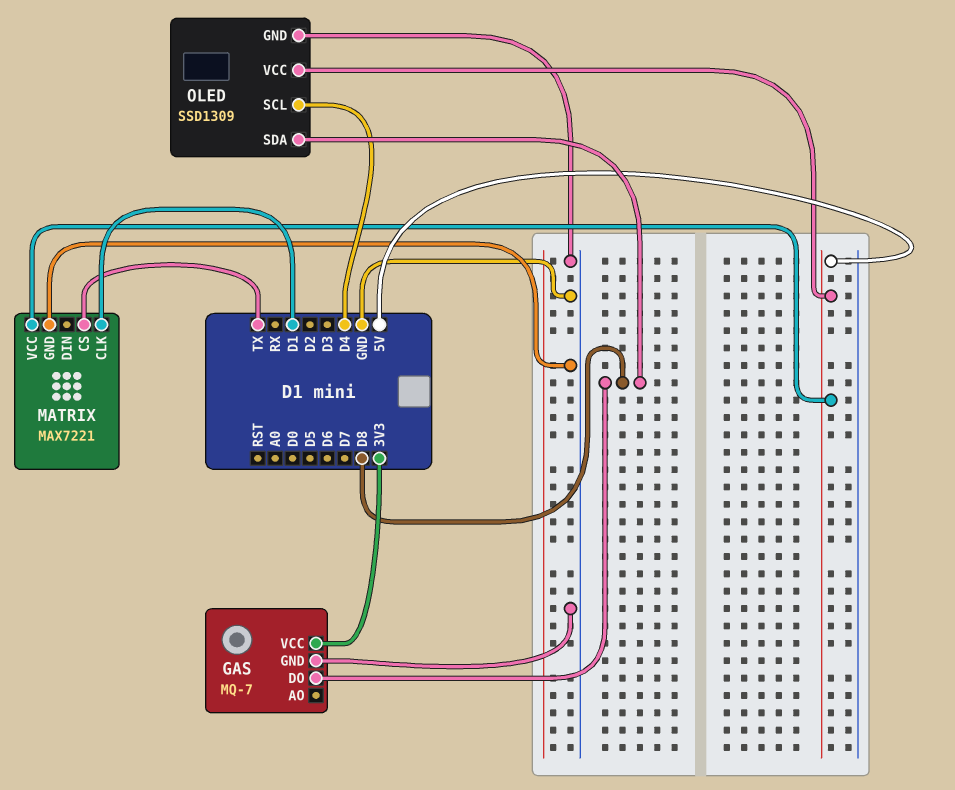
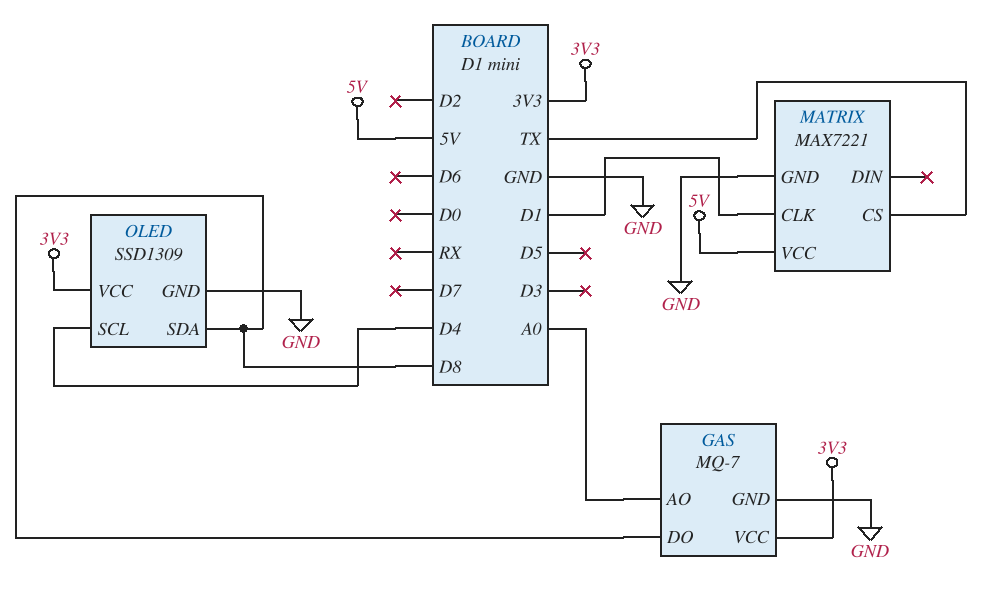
GAS pin AO: none -> A0
OLED pin VCC: 5V -> 3V3

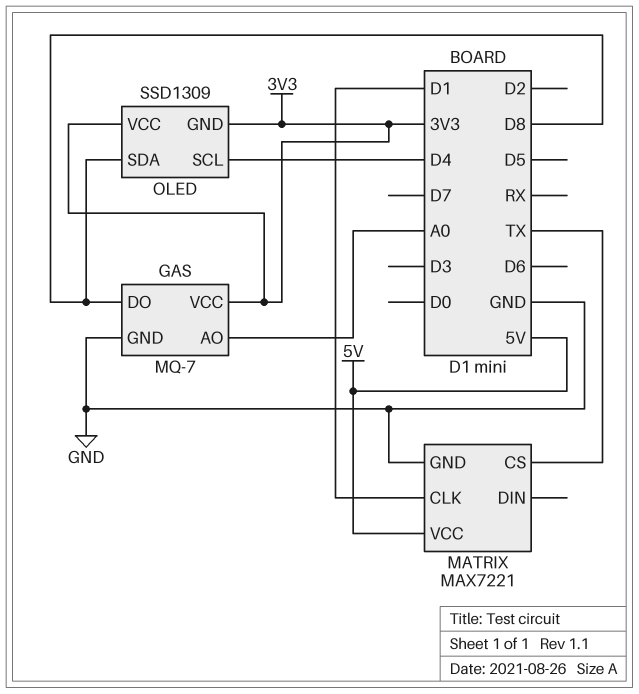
OLED pin GND: GND -> 3V3

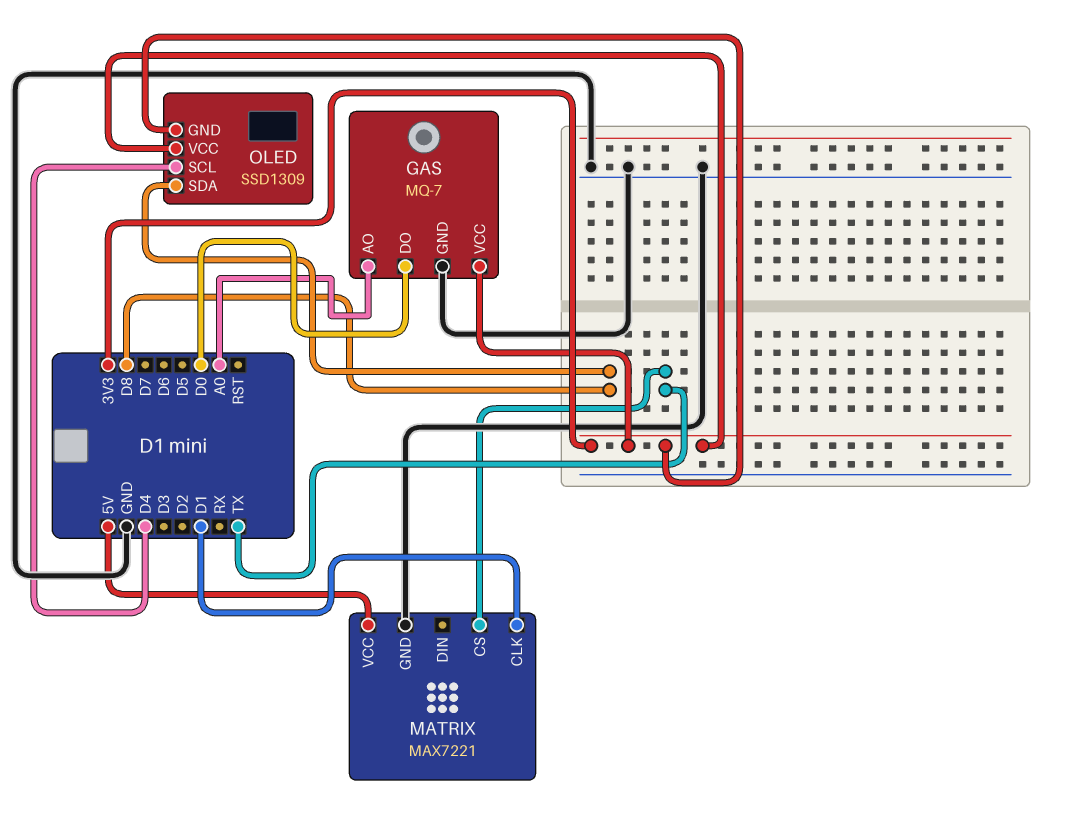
GAS pin DO: D8 -> D0

